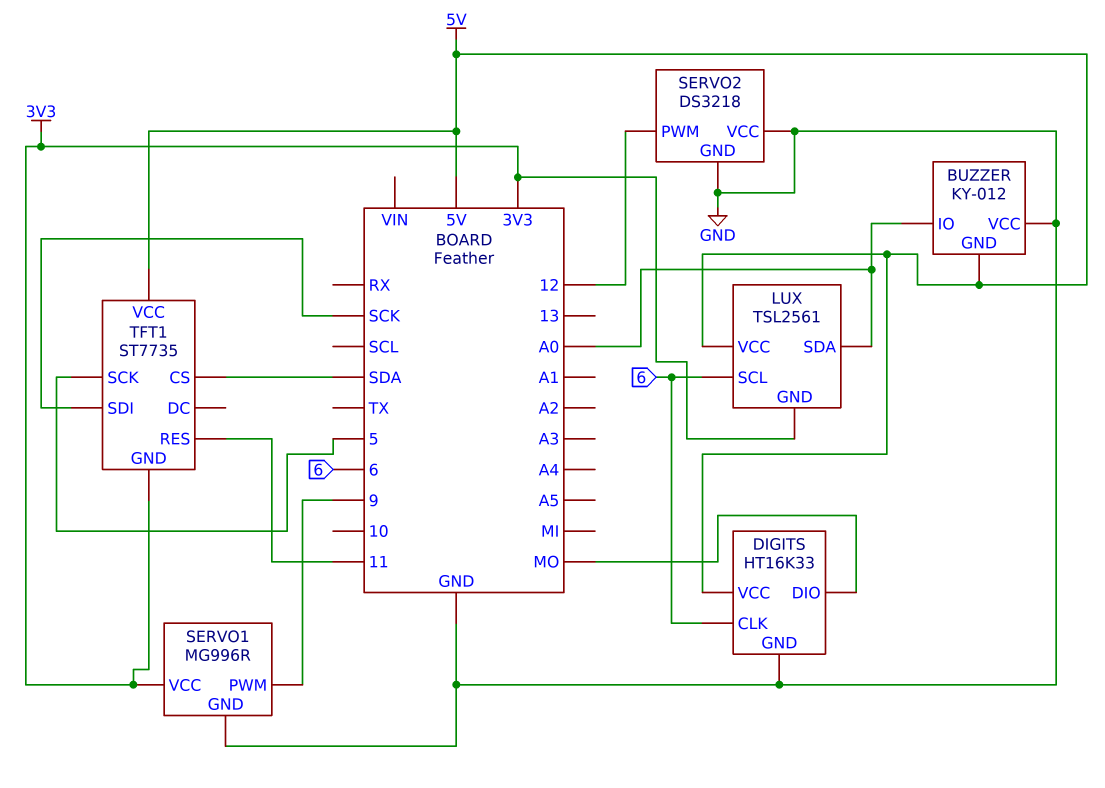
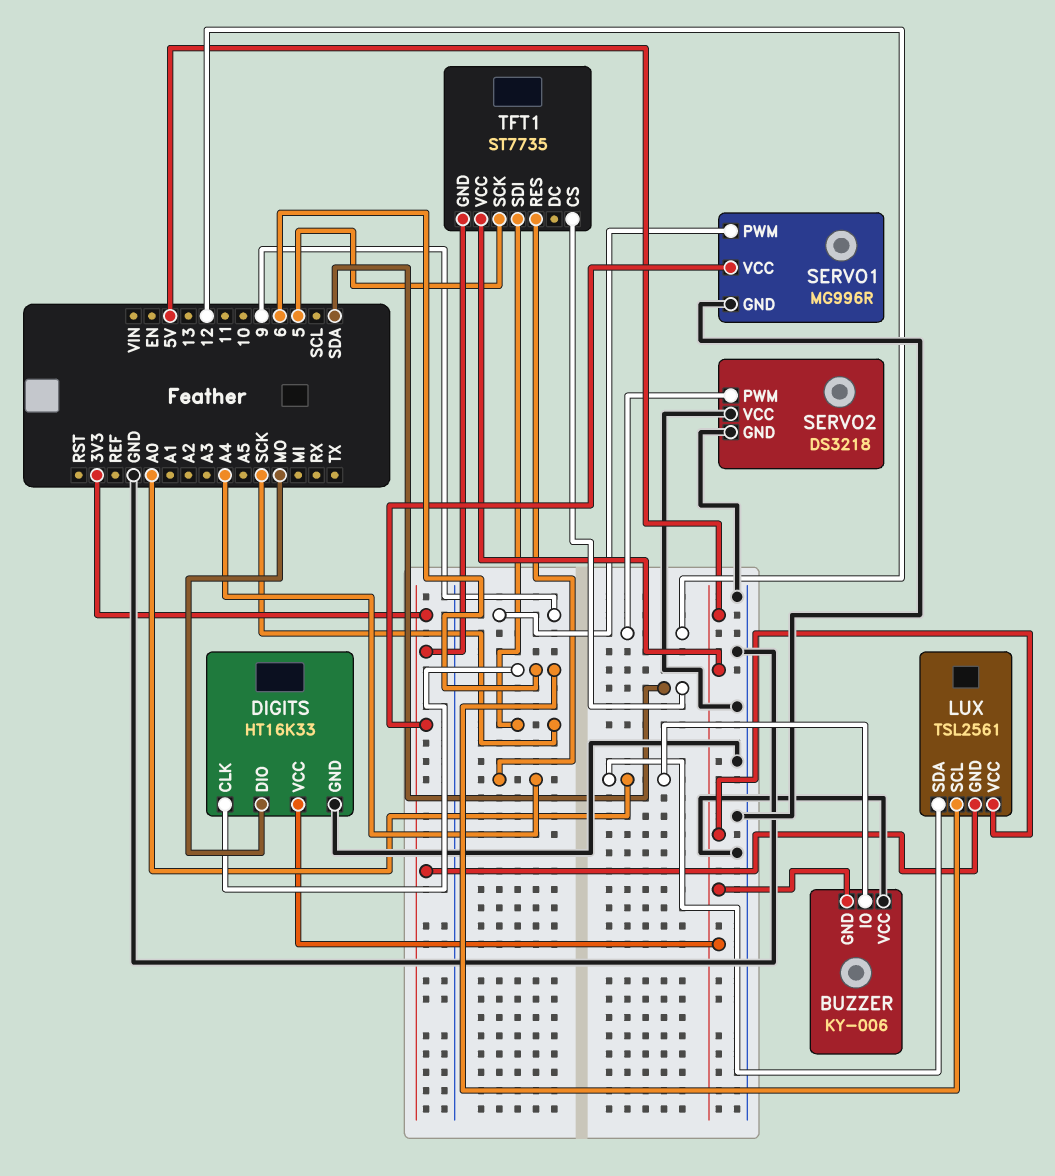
BUZZER: KY-012 -> KY-006
TFT1 pin RES: 11 -> A4

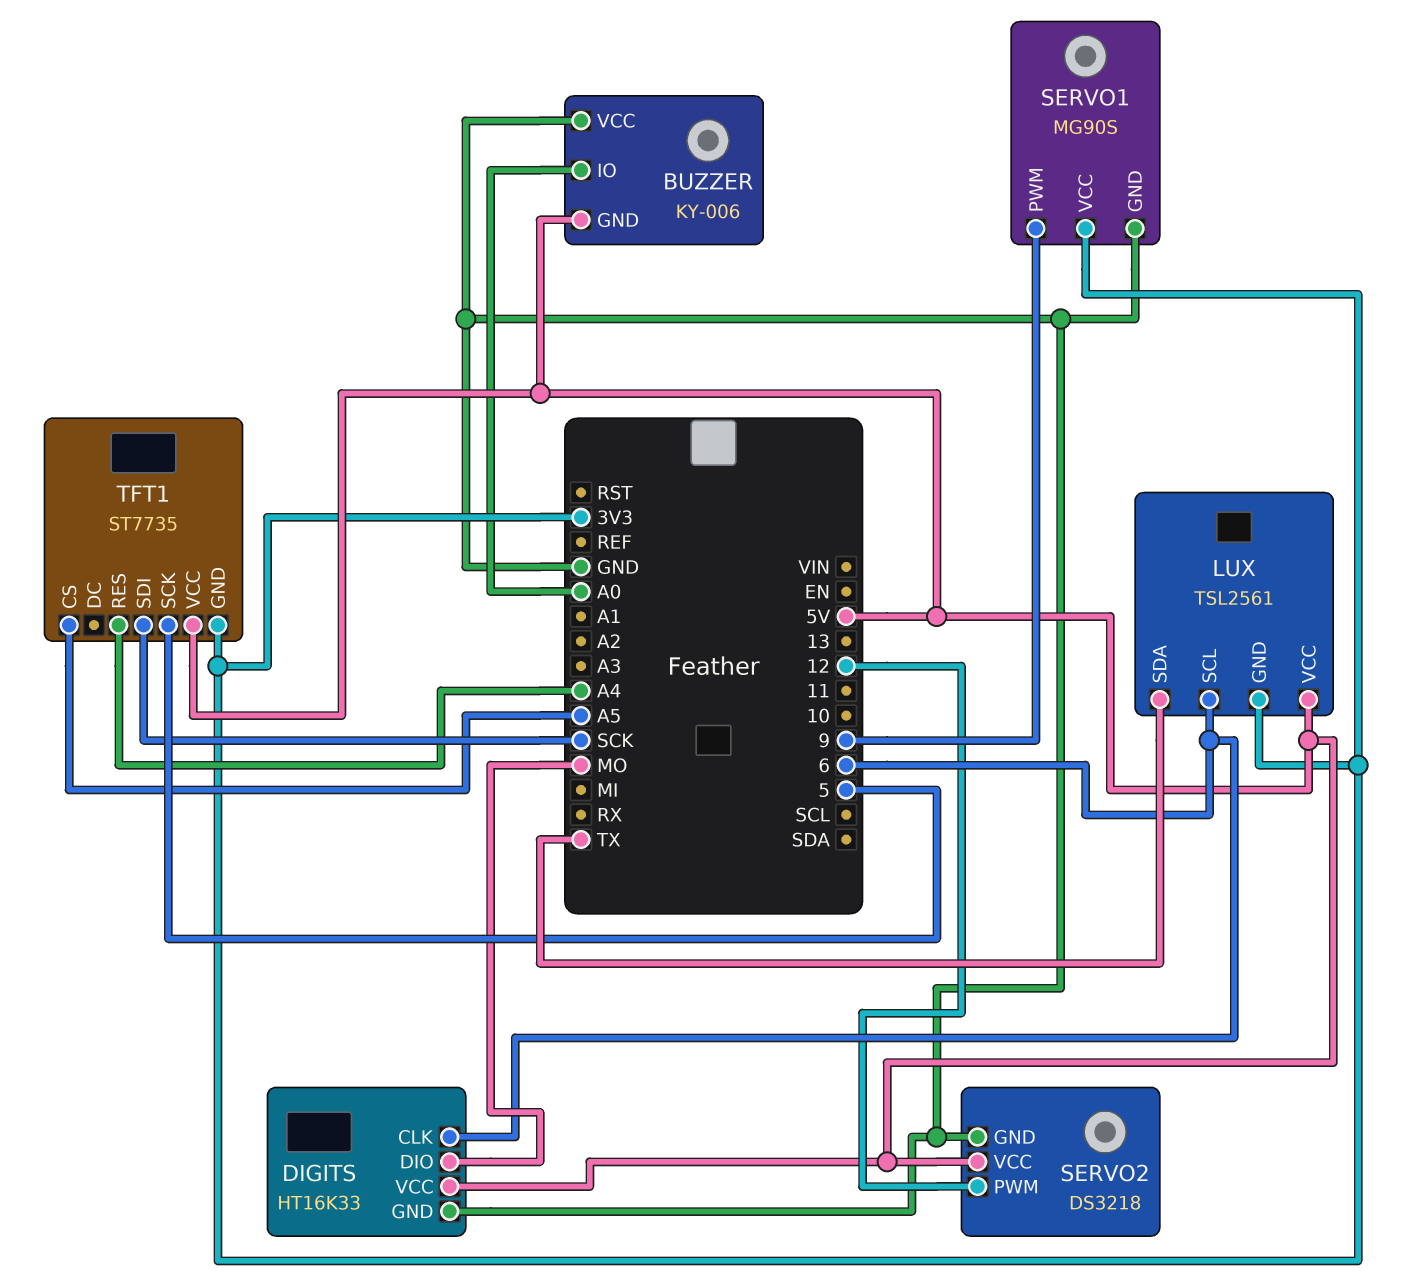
LUX pin SDA: A0 -> TX
SERVO1: MG996R -> MG90S
SERVO2 pin VCC: GND -> 5V
TFT1 pin CS: SDA -> A5

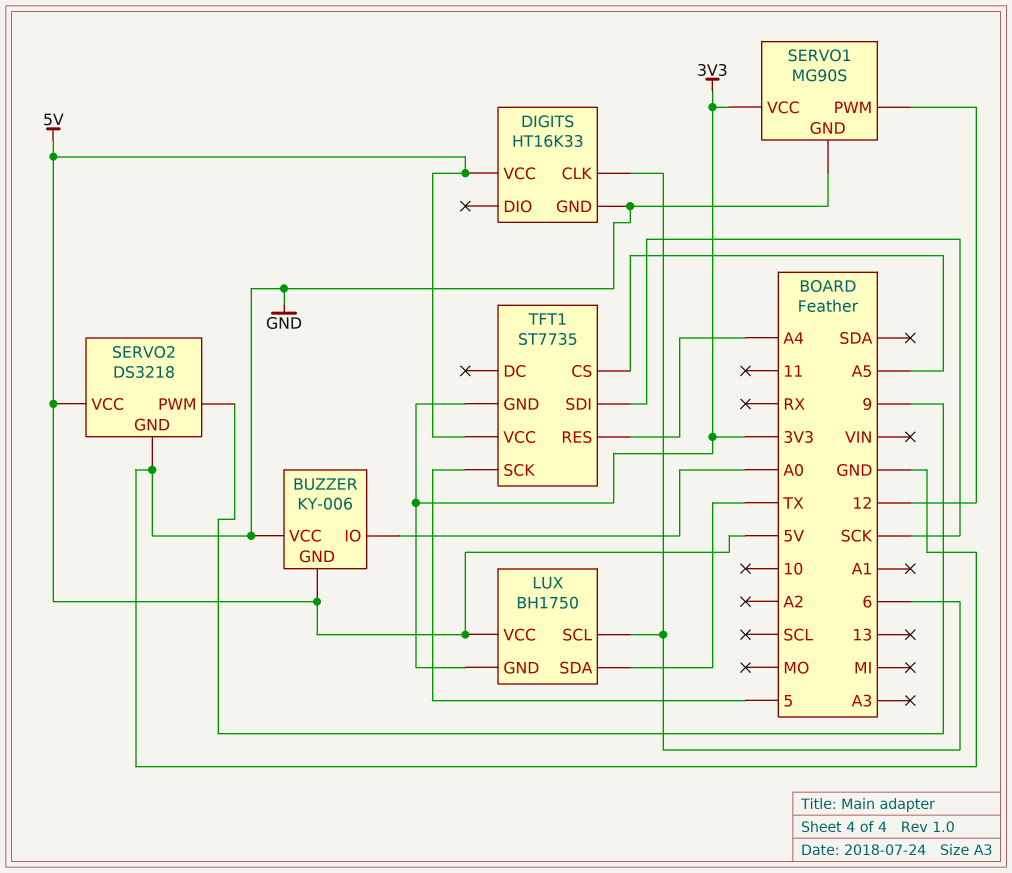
DIGITS pin DIO: MO -> none
LUX: TSL2561 -> BH1750
SERVO1 pin PWM: 9 -> 12
SERVO2 pin PWM: 12 -> 9

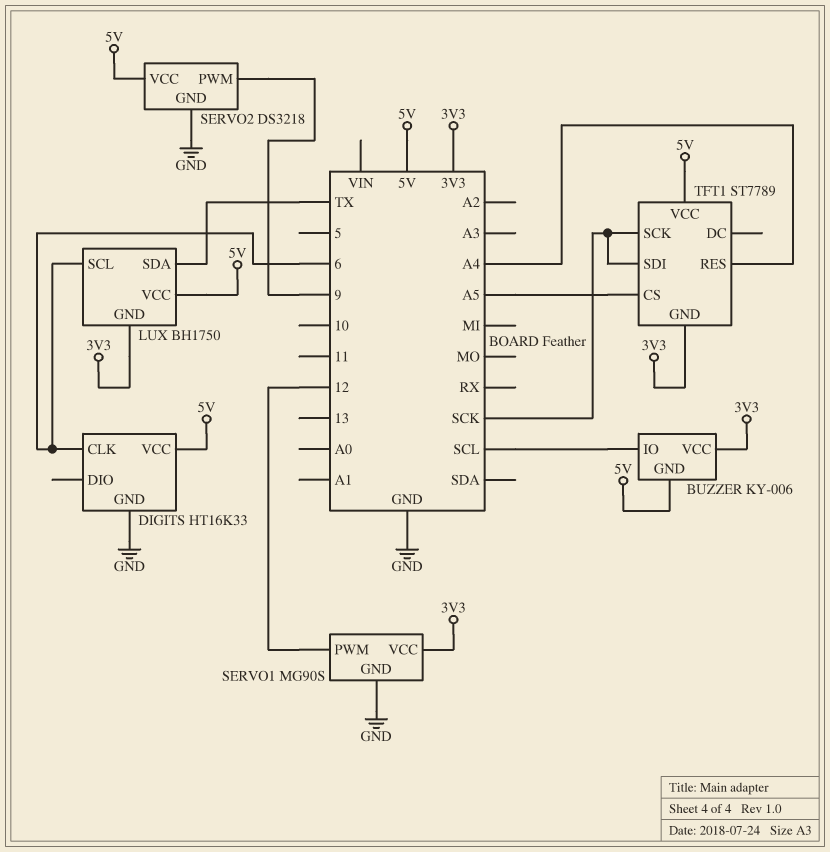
BUZZER pin IO: A0 -> SCL
BUZZER pin VCC: GND -> 3V3
TFT1: ST7735 -> ST7789
TFT1 pin SCK: 5 -> SCK

